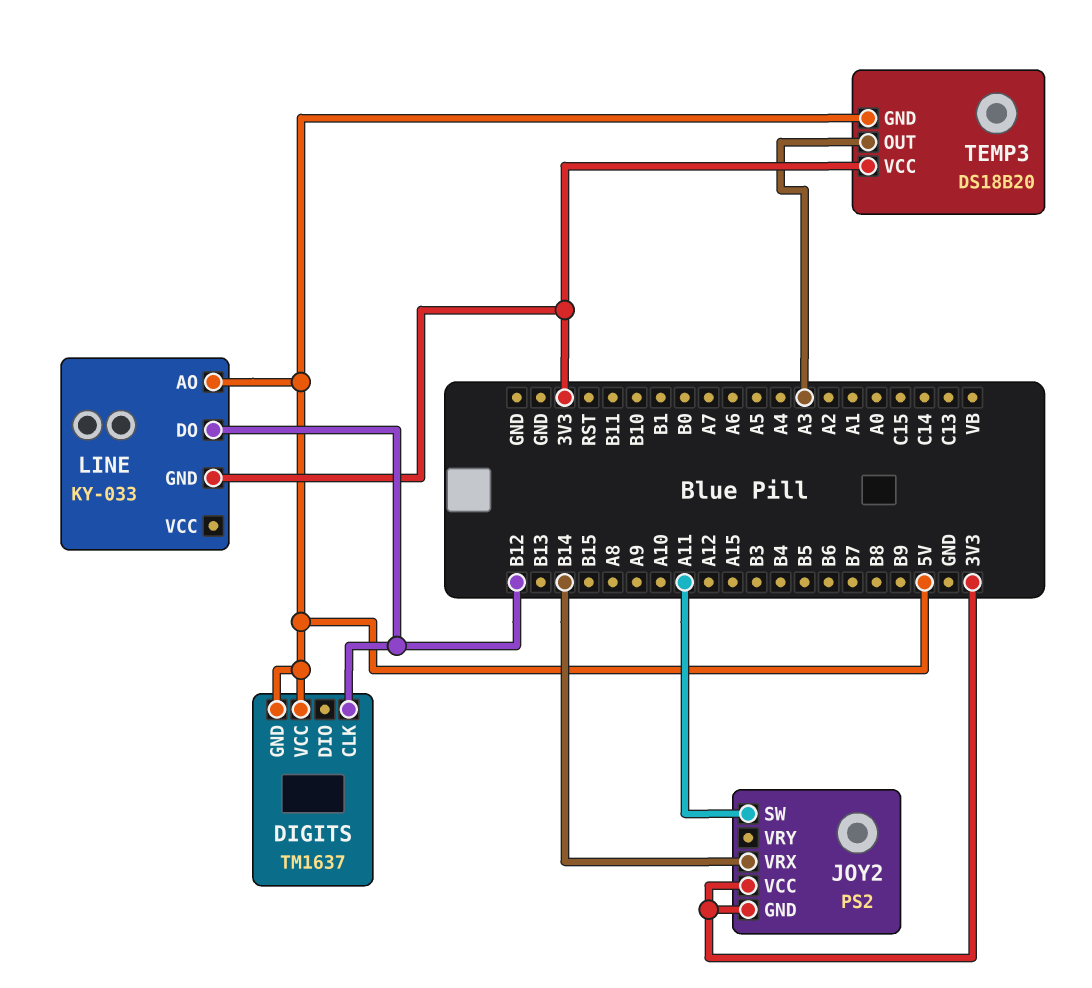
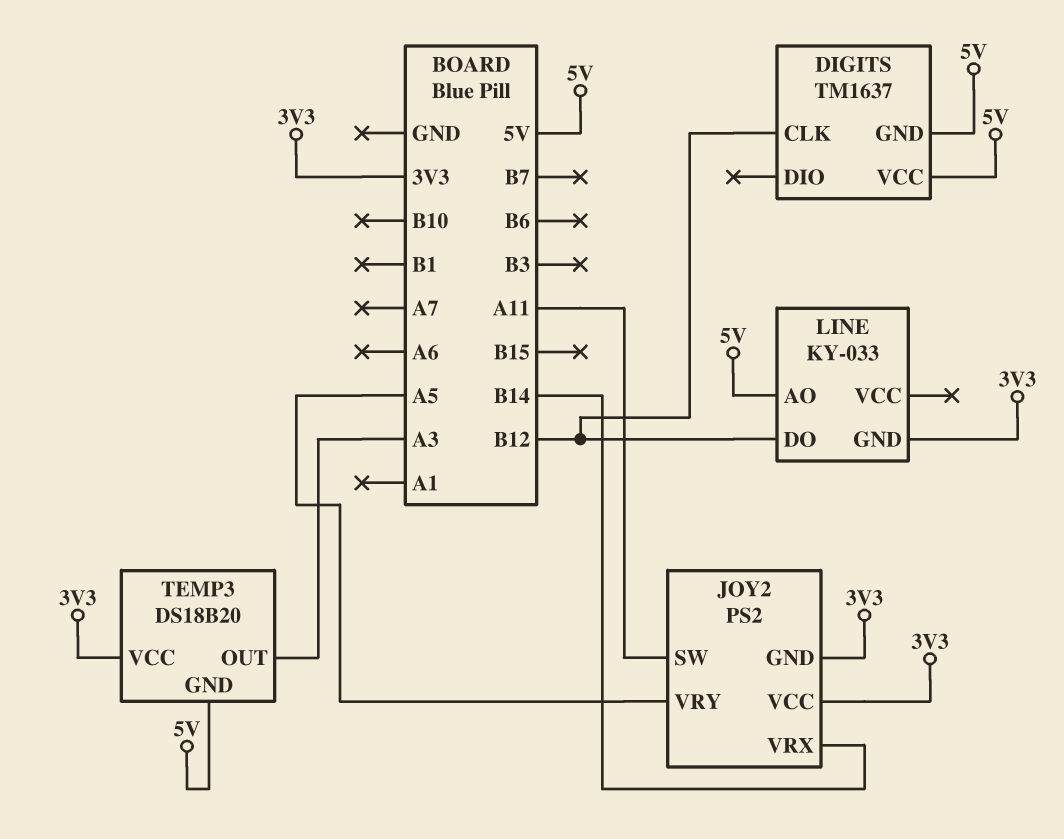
JOY2 pin VRY: none -> A5

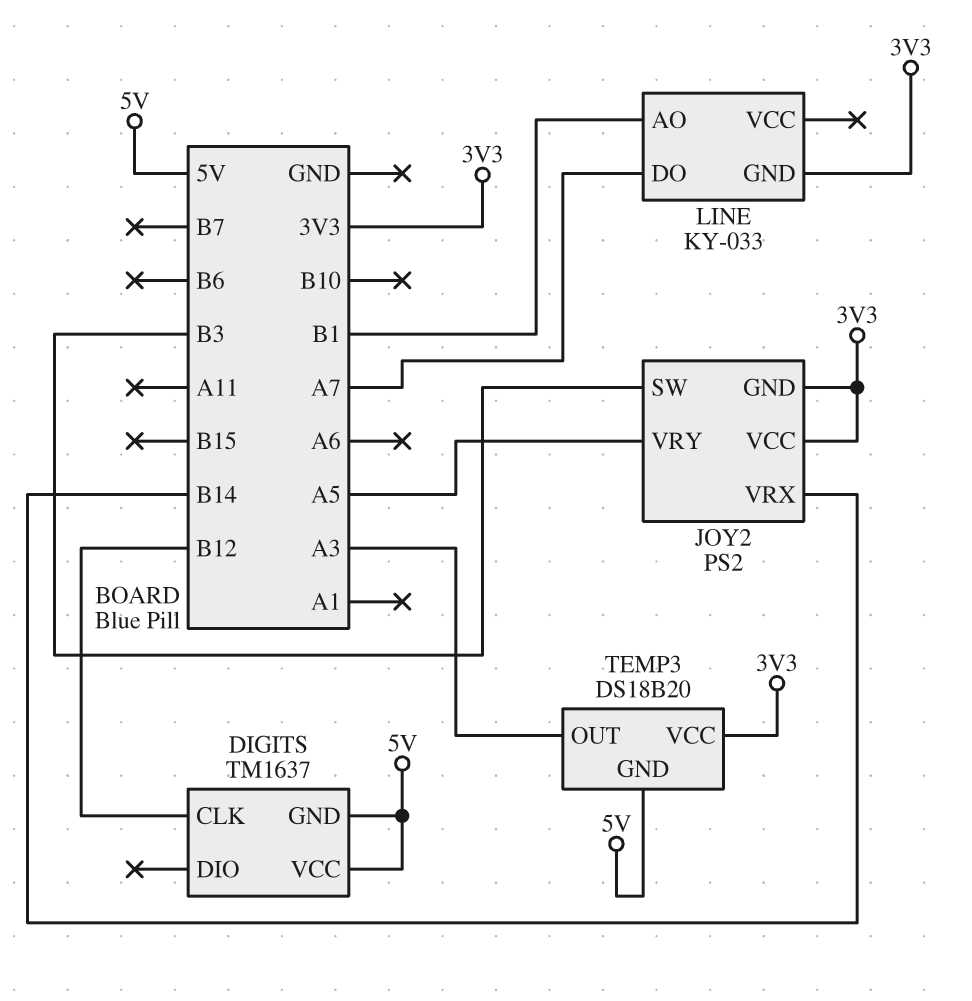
JOY2 pin SW: A11 -> B3
LINE pin AO: 5V -> B1
LINE pin DO: B12 -> A7

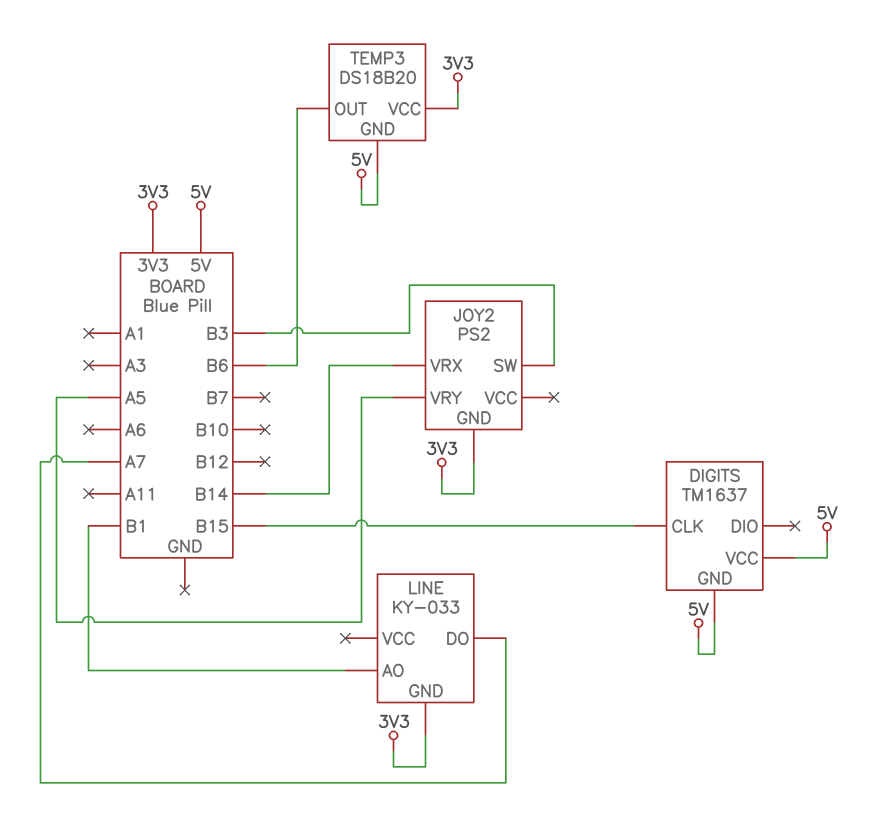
DIGITS pin CLK: B12 -> B15
JOY2 pin VCC: 3V3 -> none
TEMP3 pin OUT: A3 -> B6

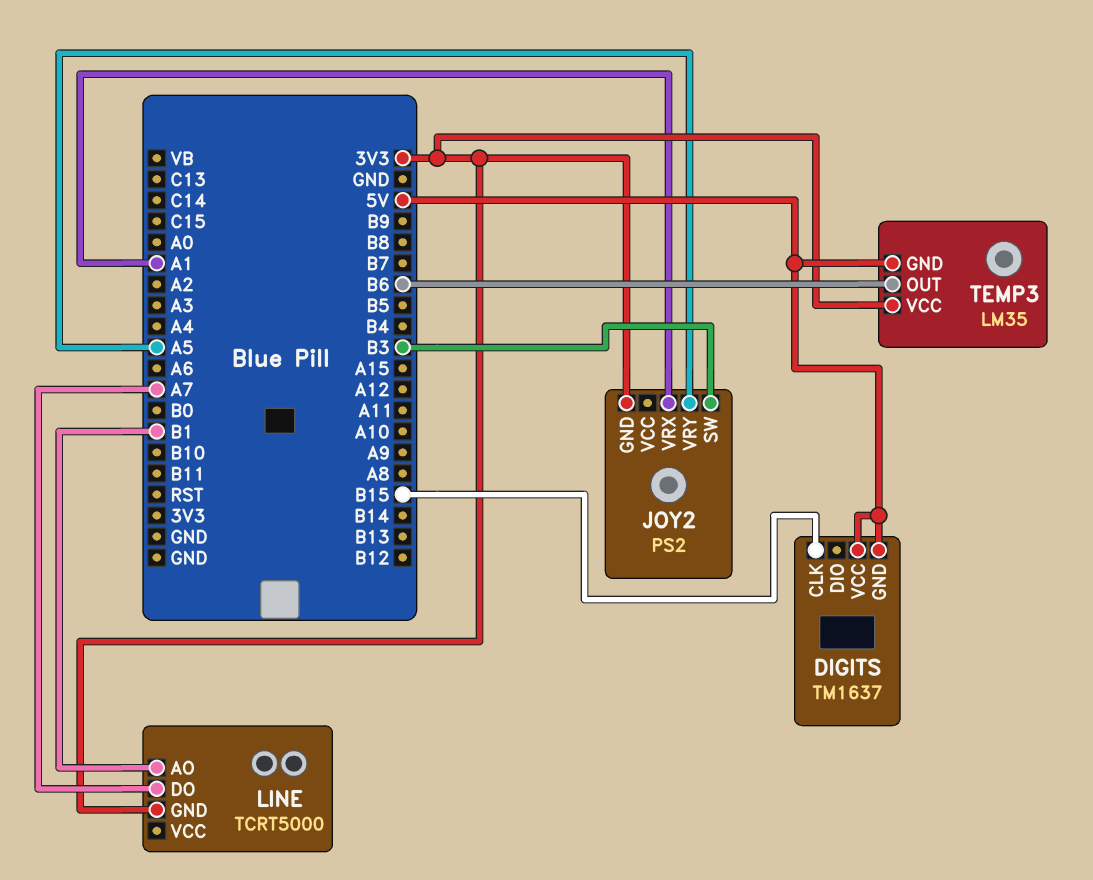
JOY2 pin VRX: B14 -> A1
LINE: KY-033 -> TCRT5000
TEMP3: DS18B20 -> LM35

